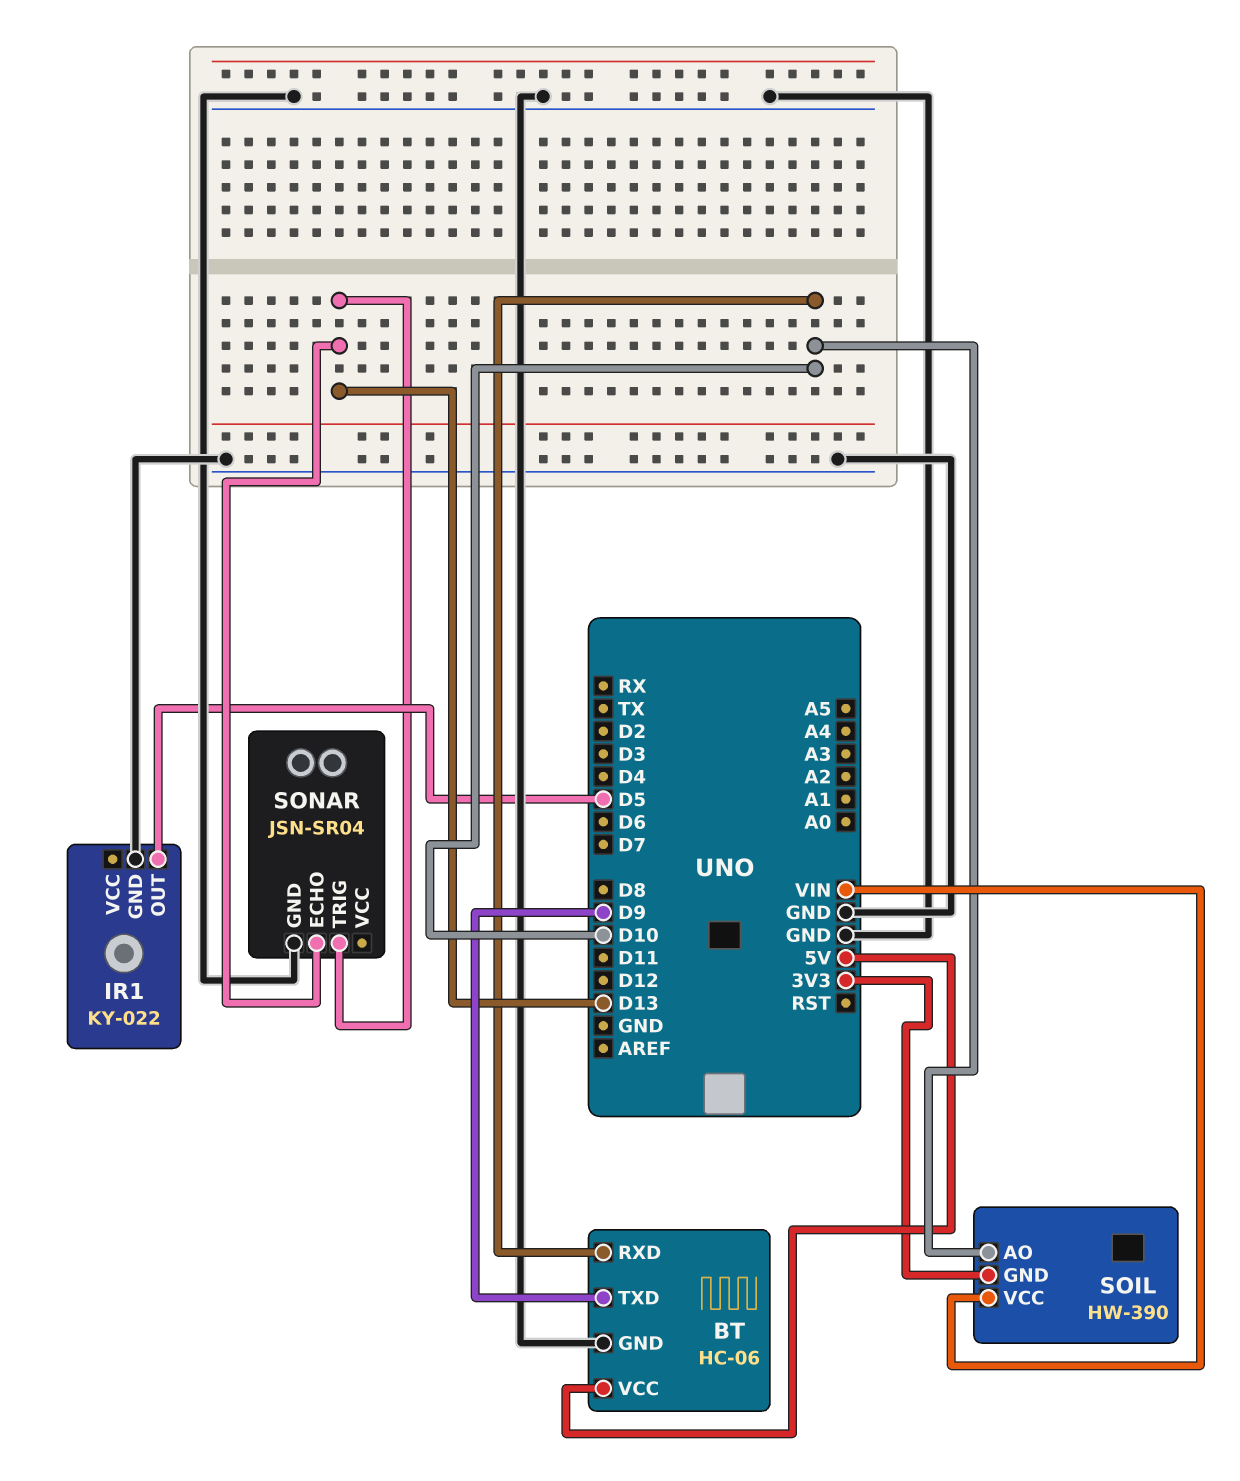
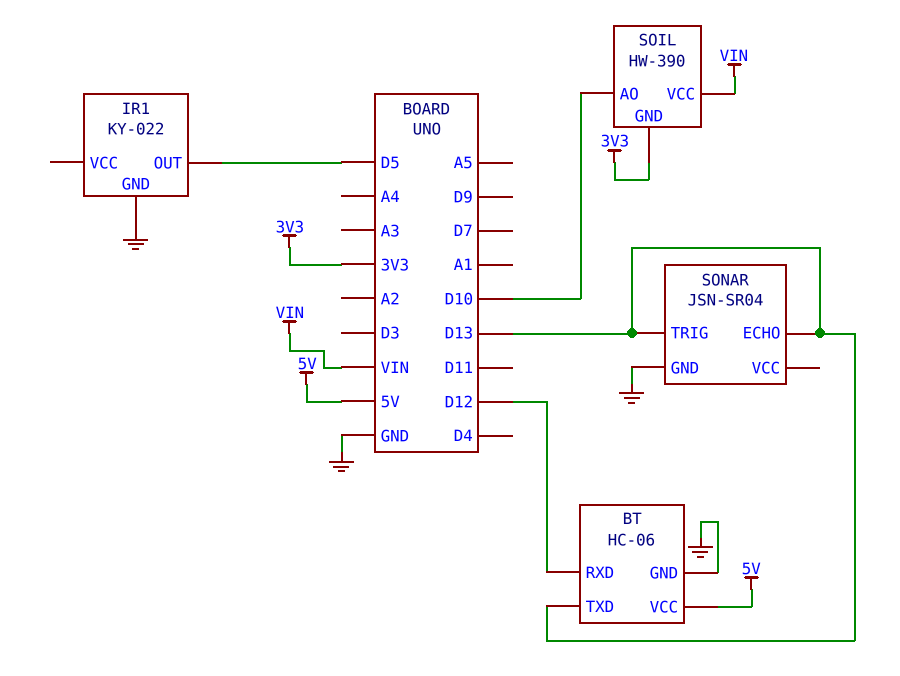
BT pin RXD: D10 -> D12
BT pin TXD: D9 -> D13

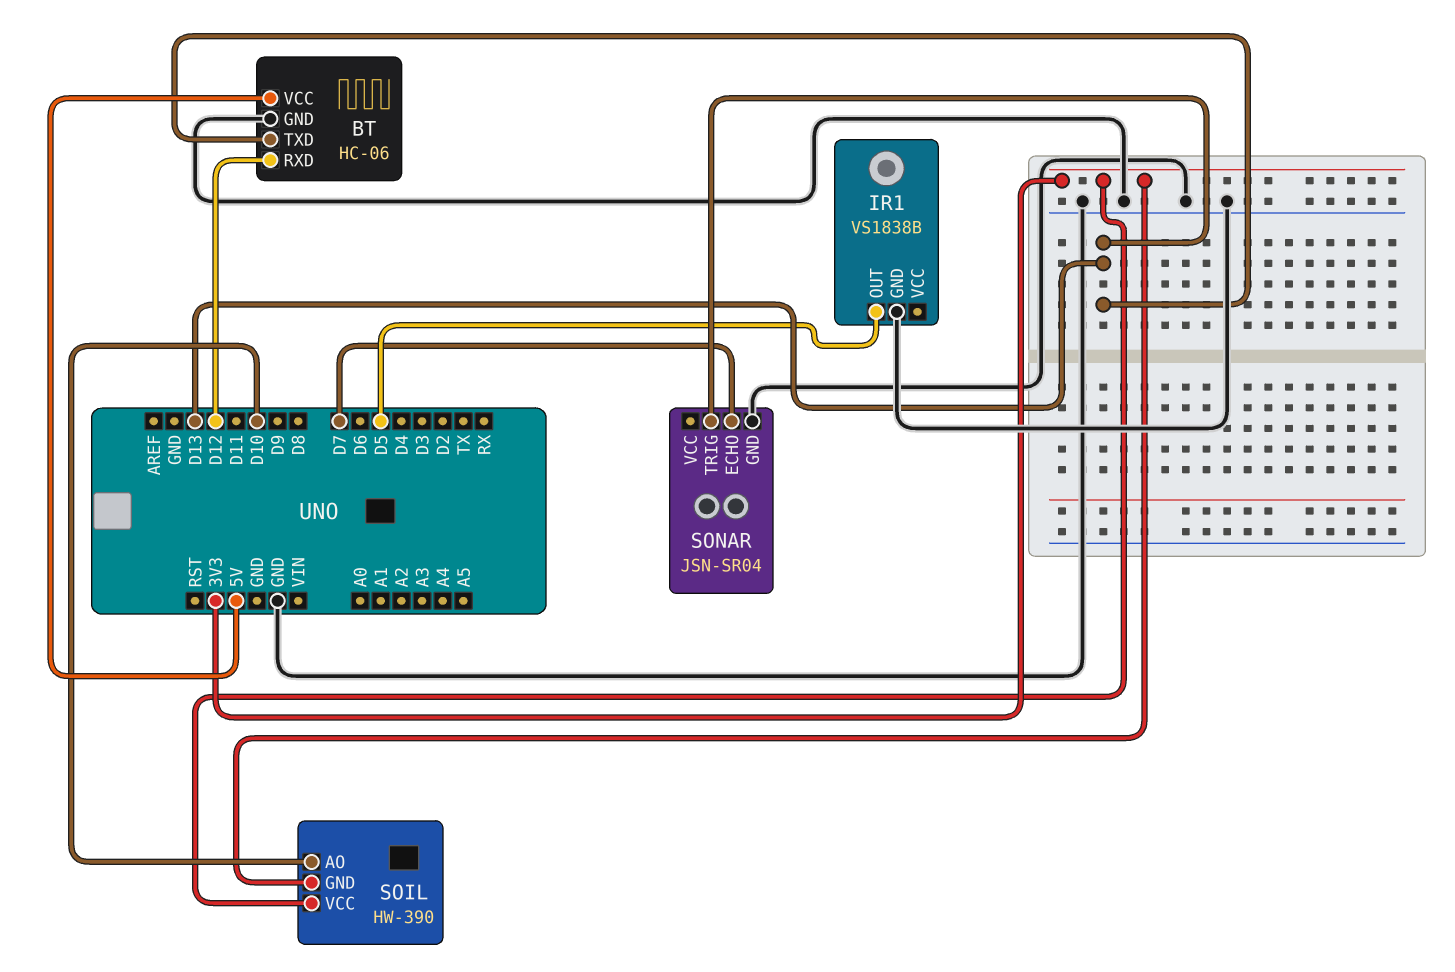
IR1: KY-022 -> VS1838B
SOIL pin VCC: VIN -> 3V3
SONAR pin ECHO: D13 -> D7

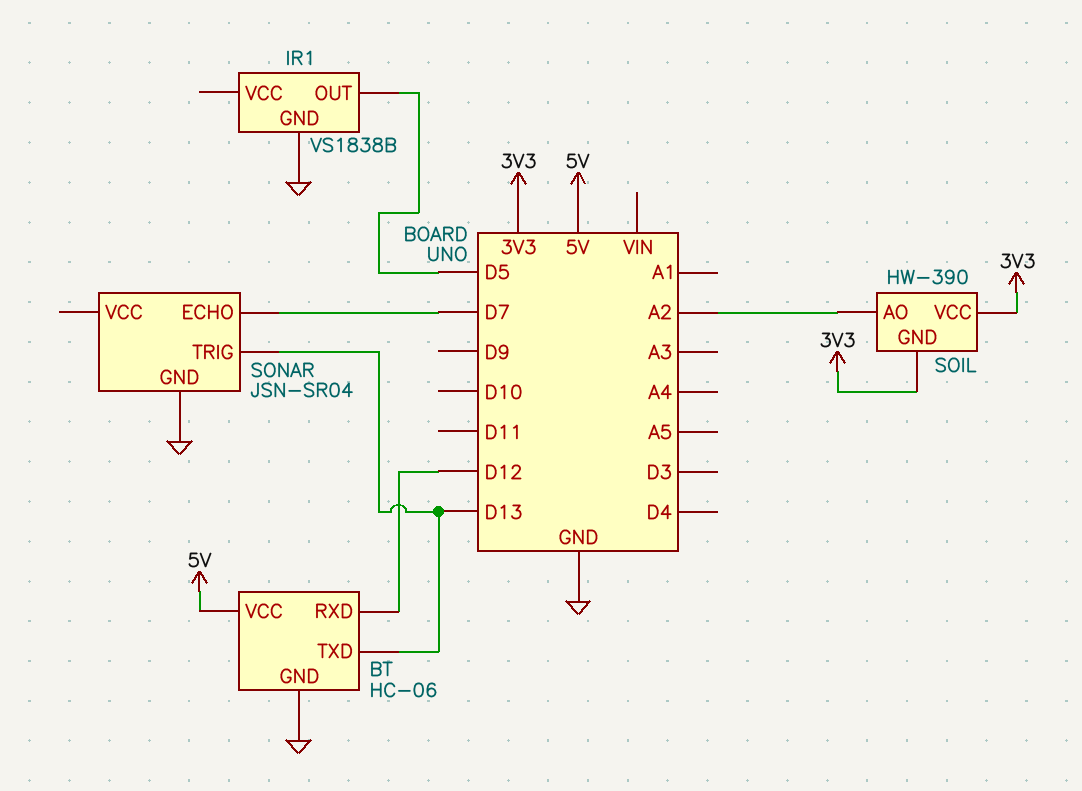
SOIL pin AO: D10 -> A2

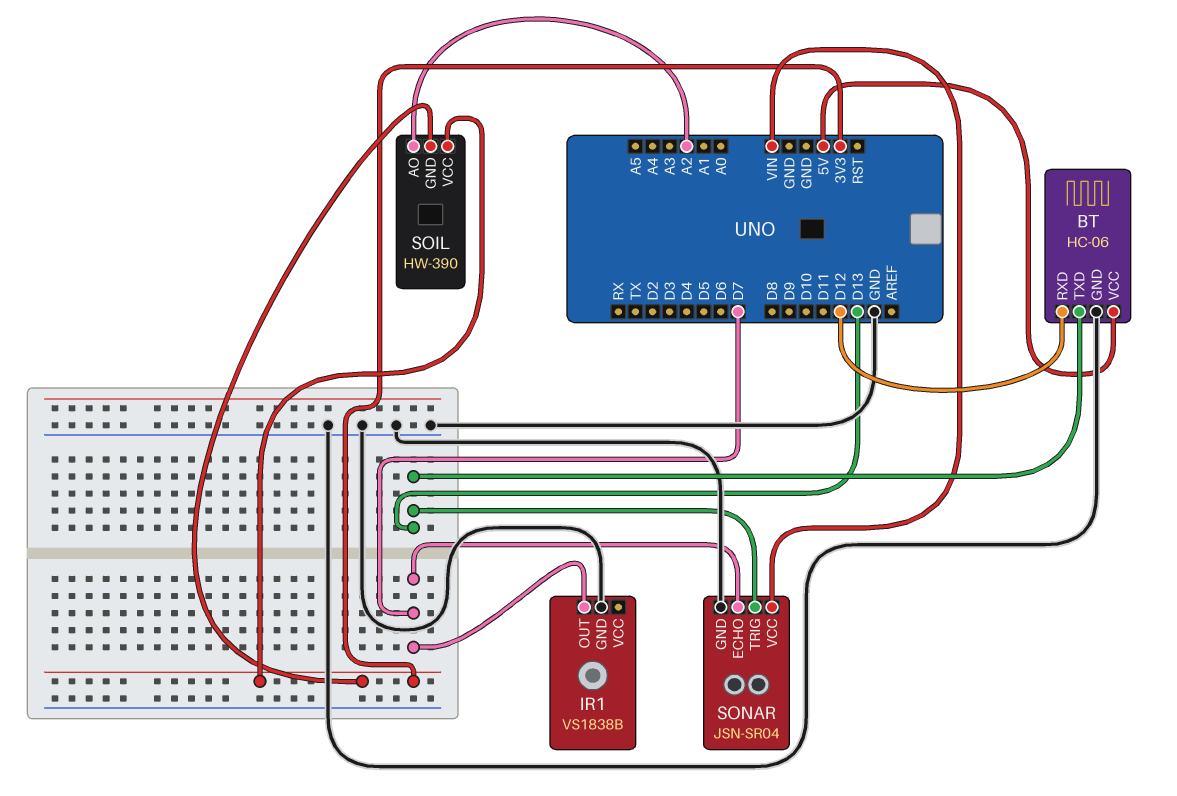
IR1 pin OUT: D5 -> D7
SONAR pin VCC: none -> VIN

